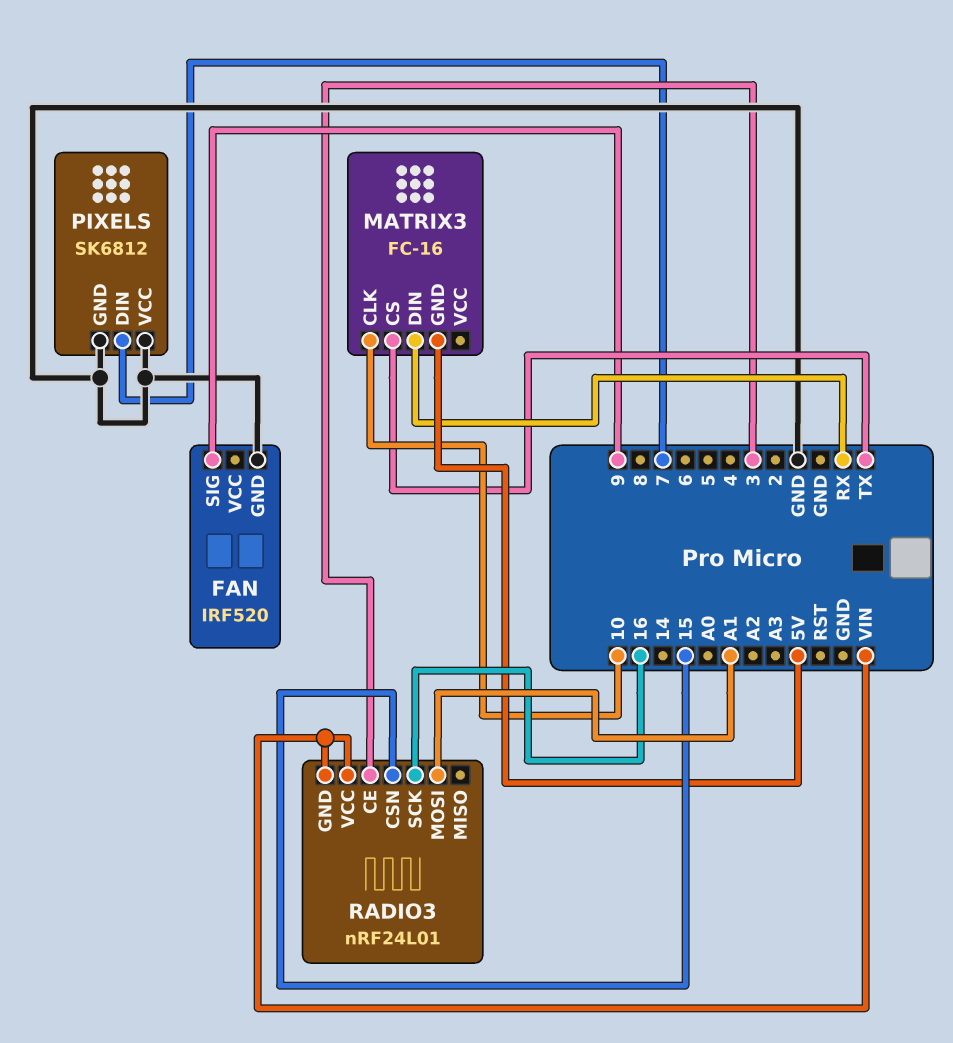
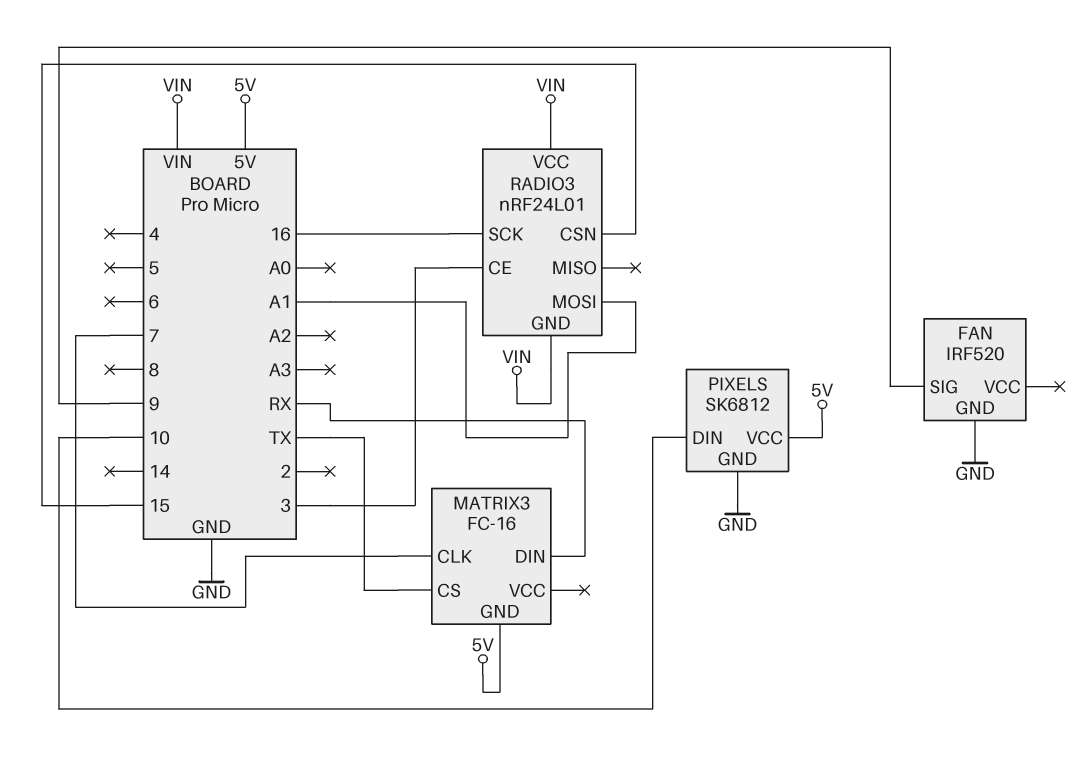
MATRIX3 pin CLK: 10 -> 7
PIXELS pin DIN: 7 -> 10
PIXELS pin VCC: GND -> 5V

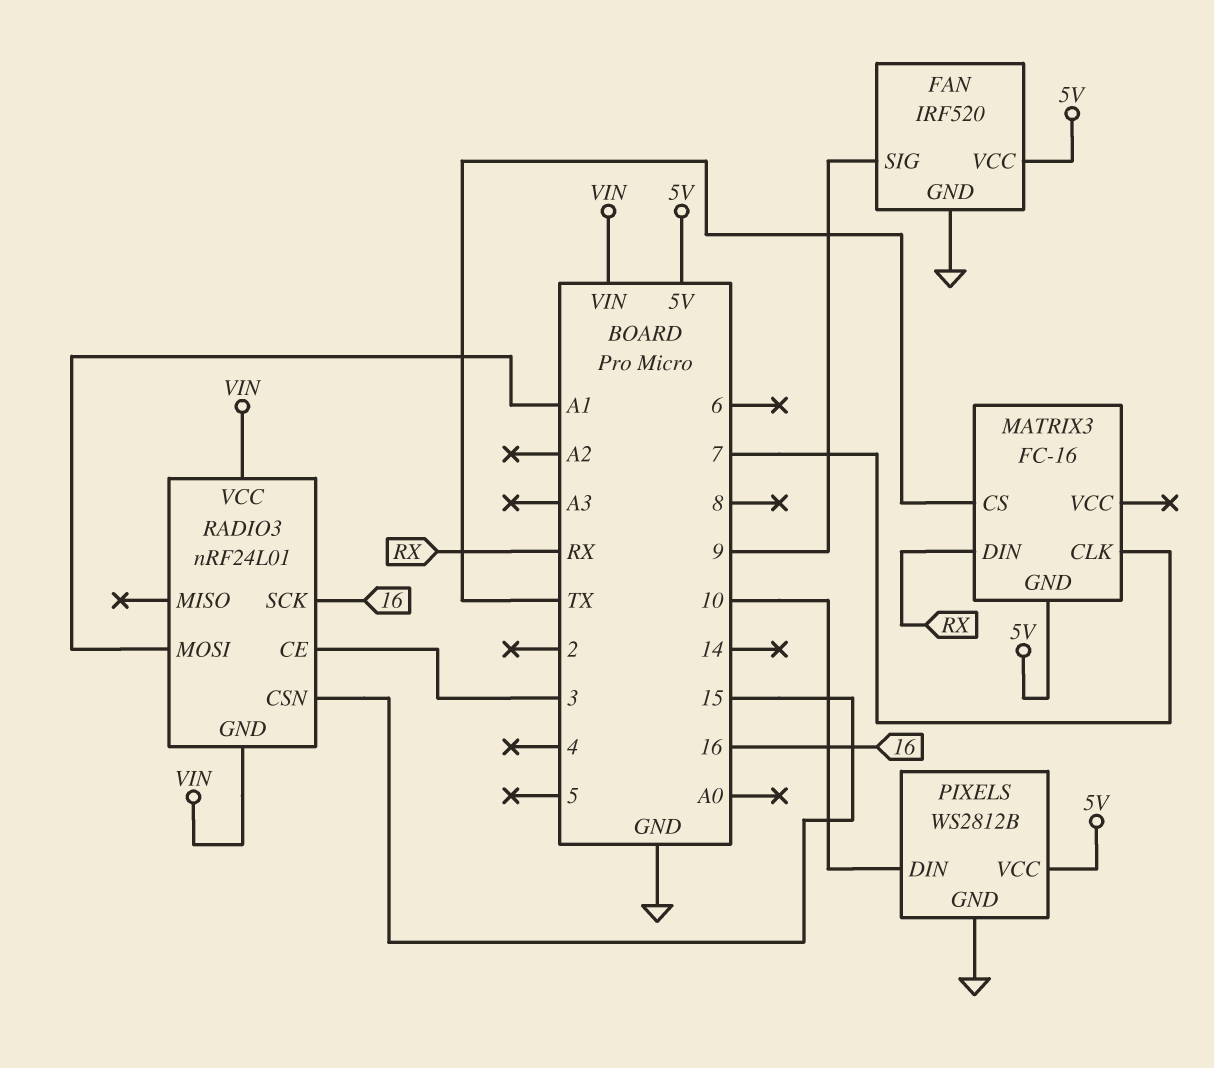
FAN pin VCC: none -> 5V
PIXELS: SK6812 -> WS2812B

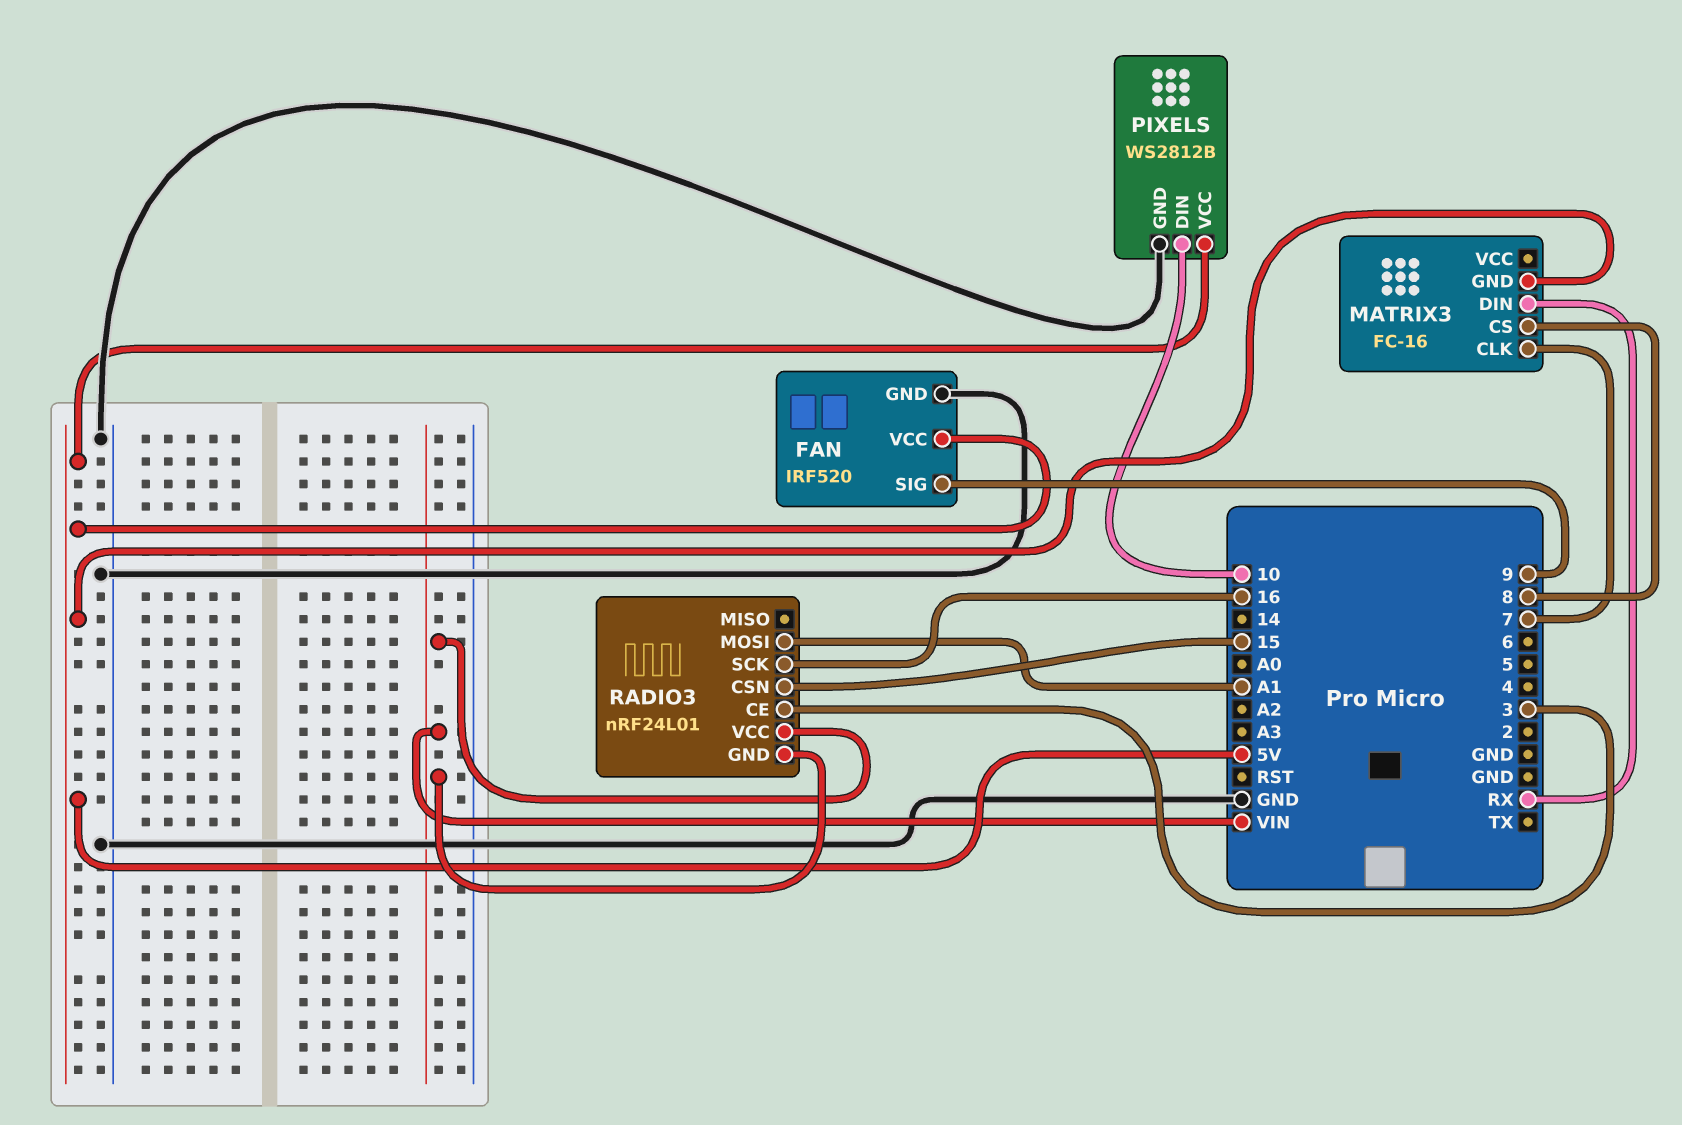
MATRIX3 pin CS: TX -> 8

